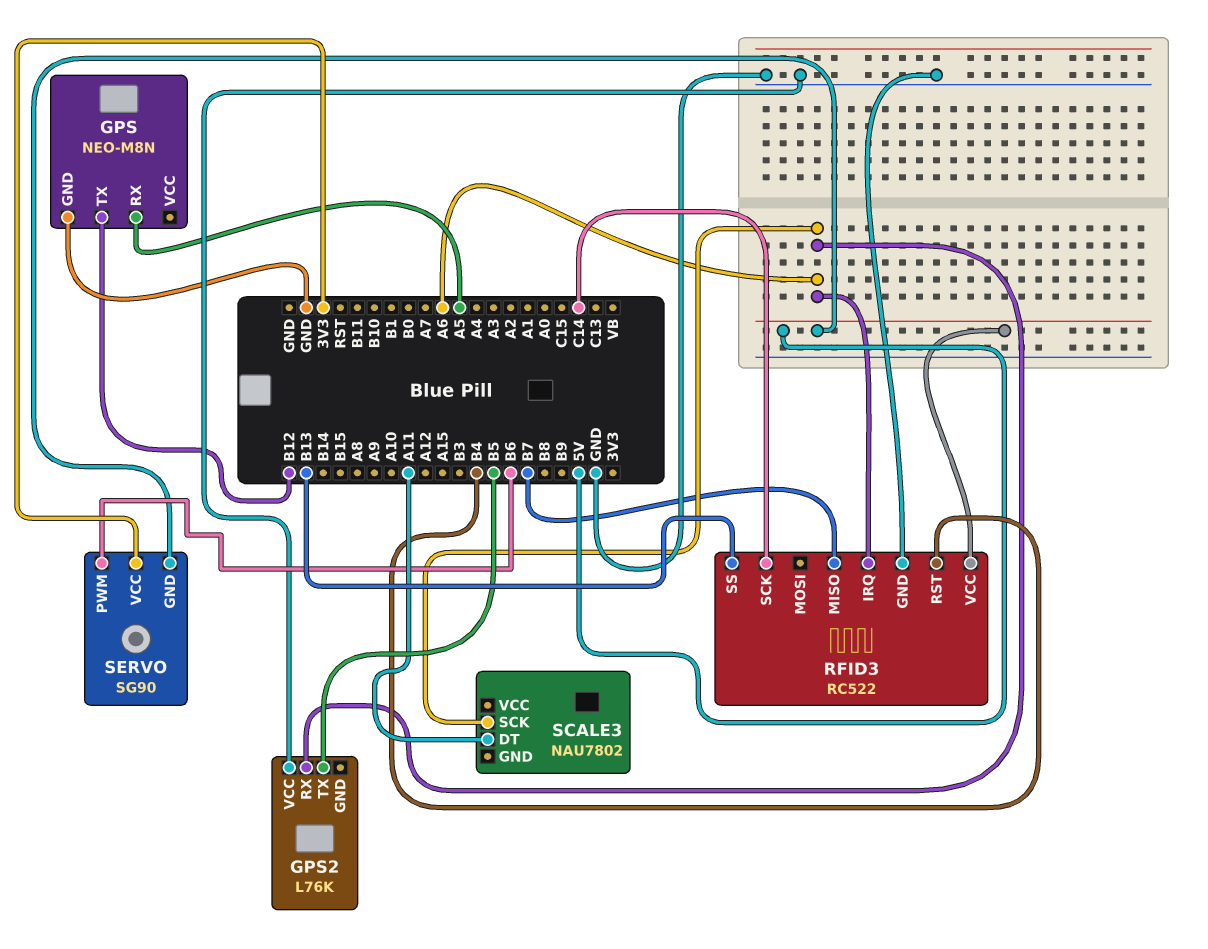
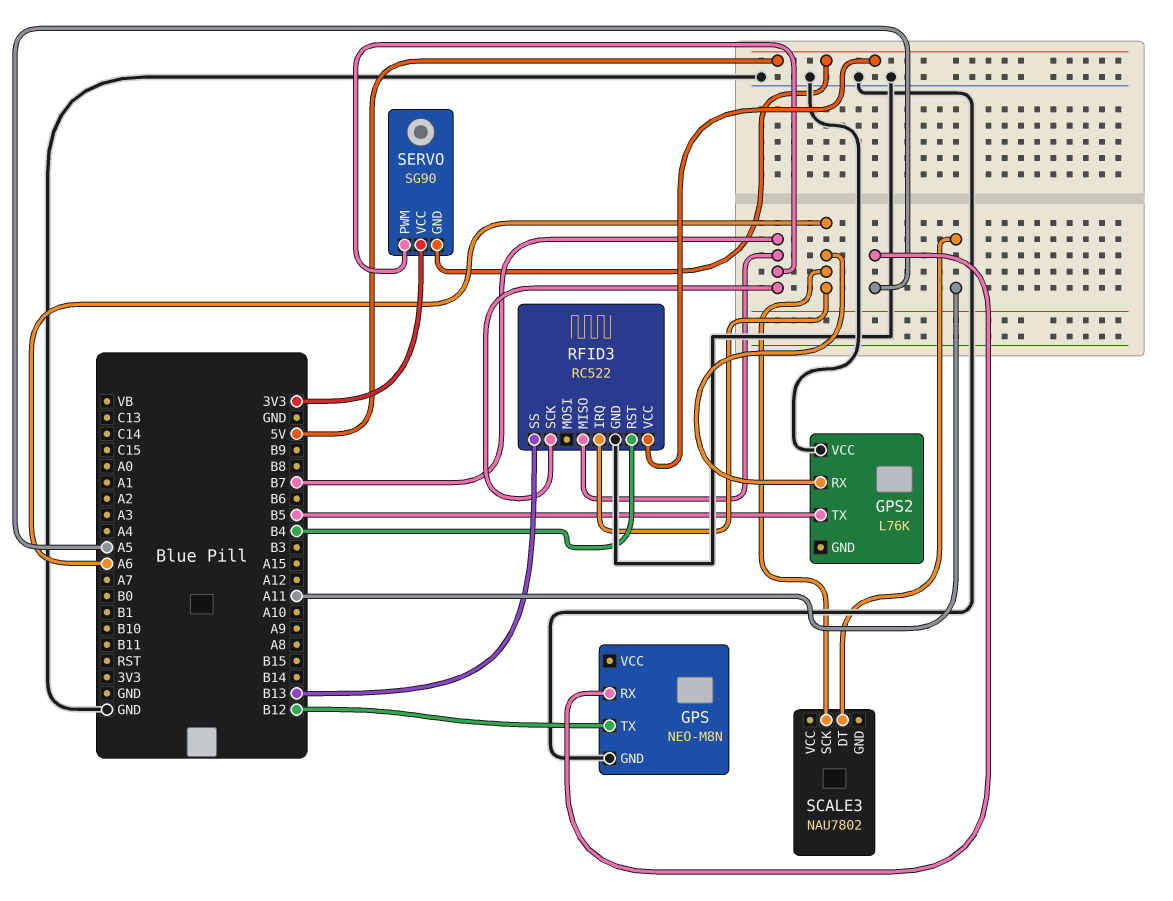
RFID3 pin SCK: C14 -> B7
SERVO pin PWM: B6 -> B7

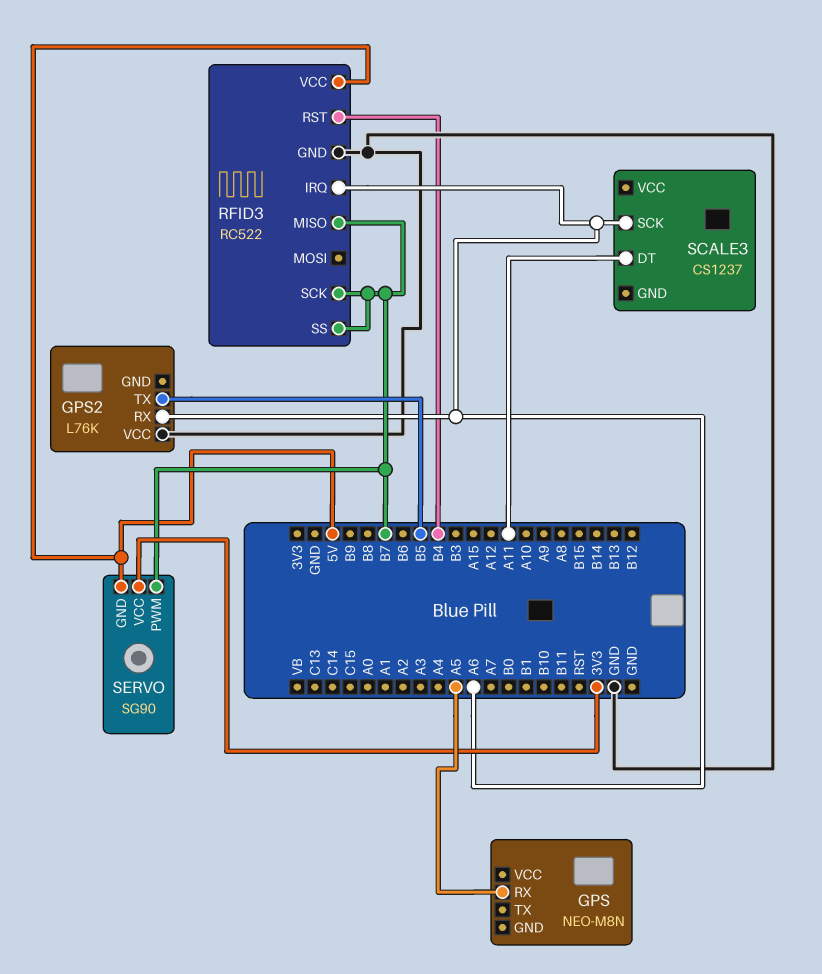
GPS pin GND: GND -> none
GPS pin TX: B12 -> none
RFID3 pin SS: B13 -> B7
SCALE3: NAU7802 -> CS1237

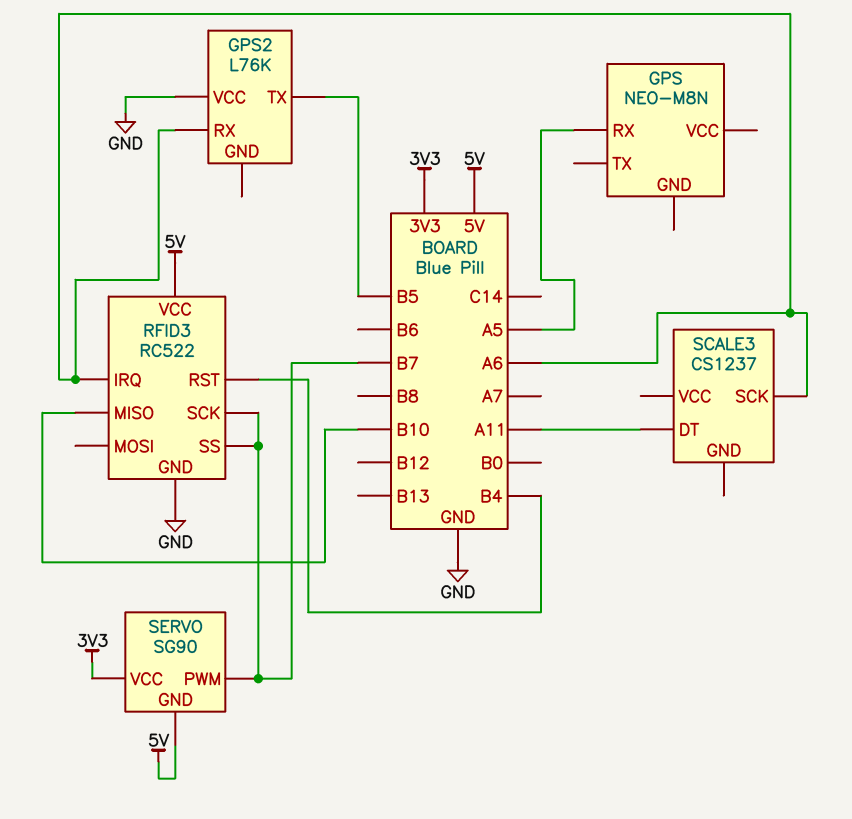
RFID3 pin MISO: B7 -> B10

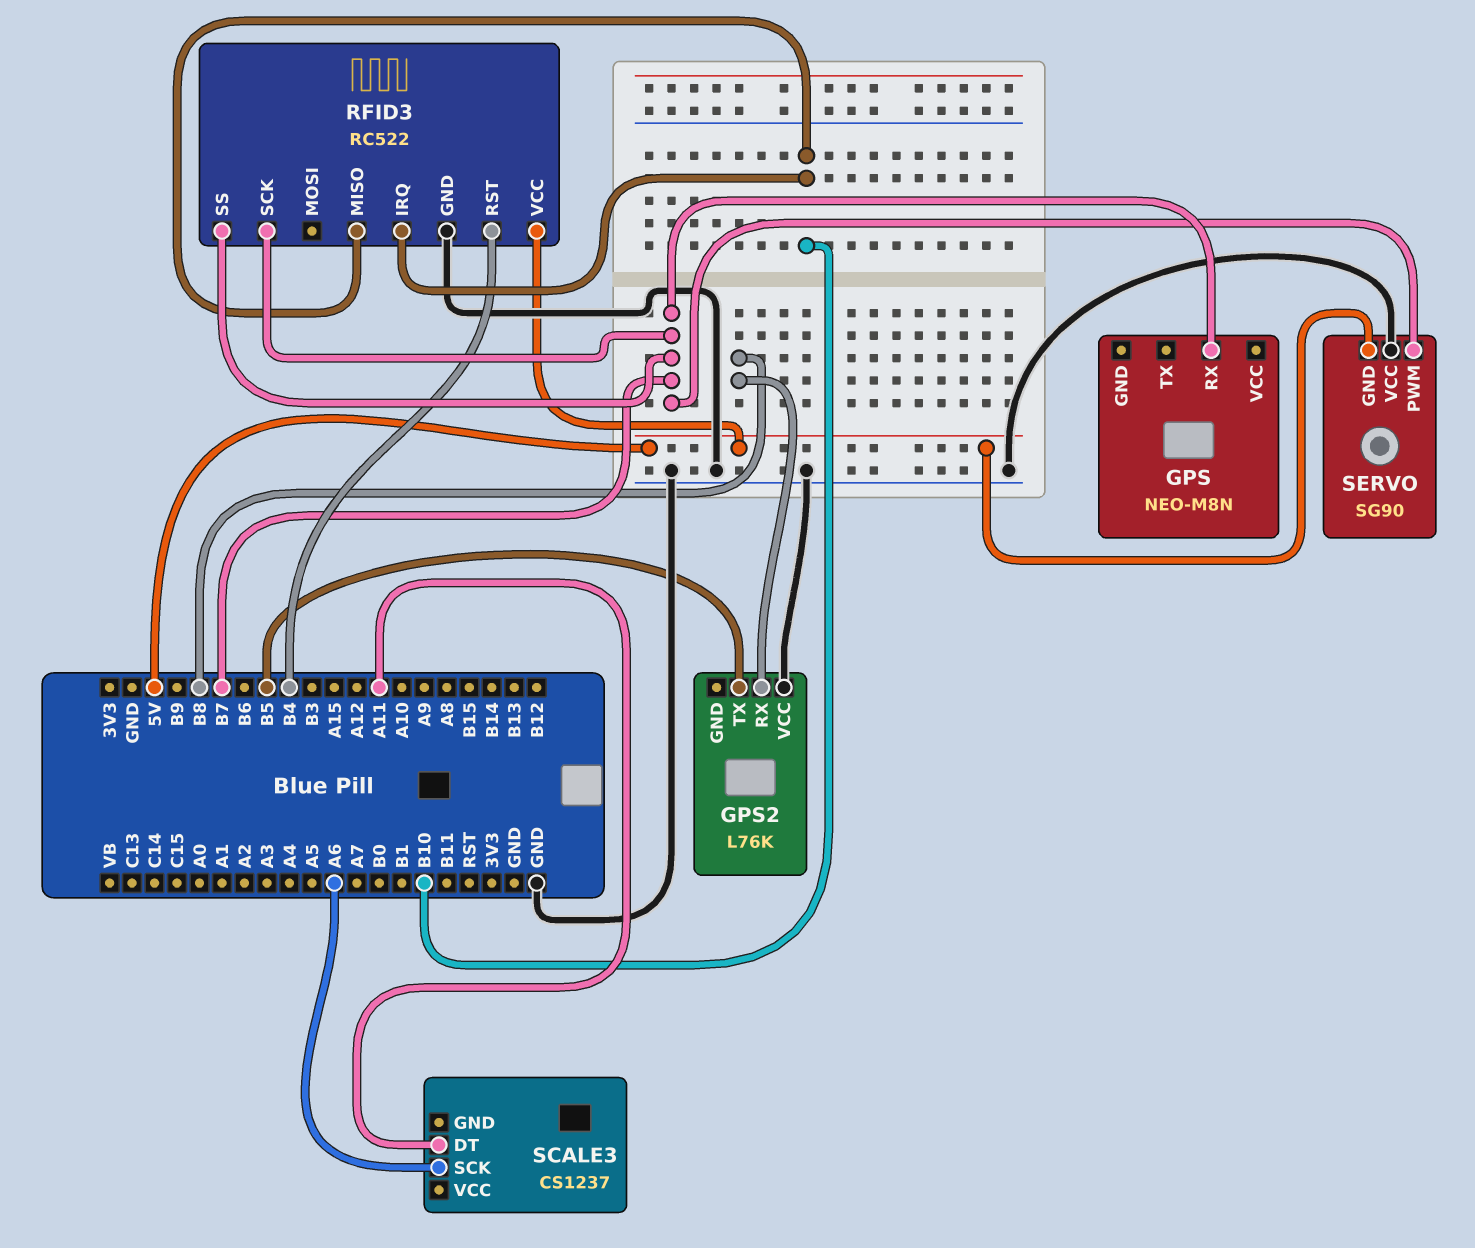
GPS pin RX: A5 -> B7
GPS2 pin RX: A6 -> B8
RFID3 pin IRQ: A6 -> B10
SERVO pin VCC: 3V3 -> GND

